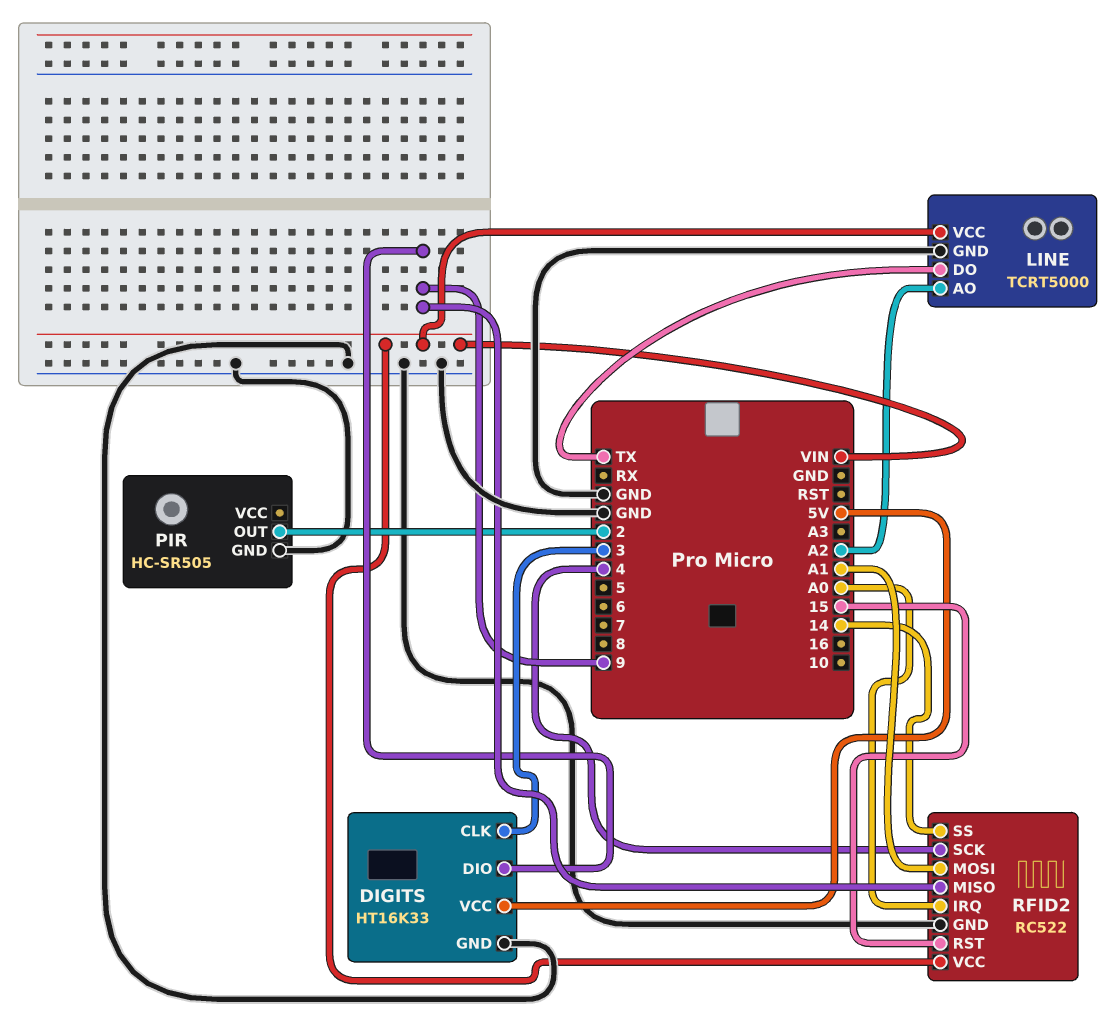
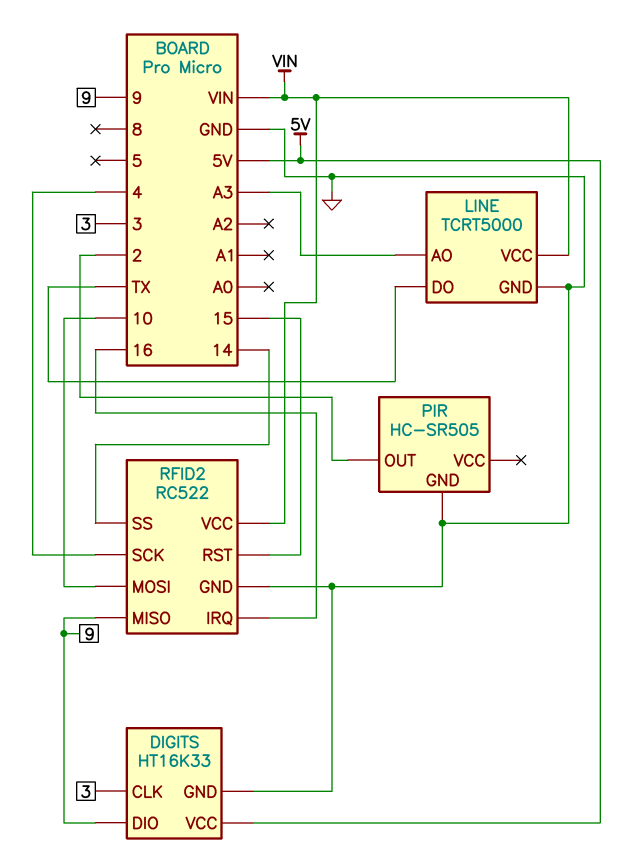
LINE pin AO: A2 -> A3
RFID2 pin IRQ: A0 -> 16
RFID2 pin MOSI: A1 -> 10

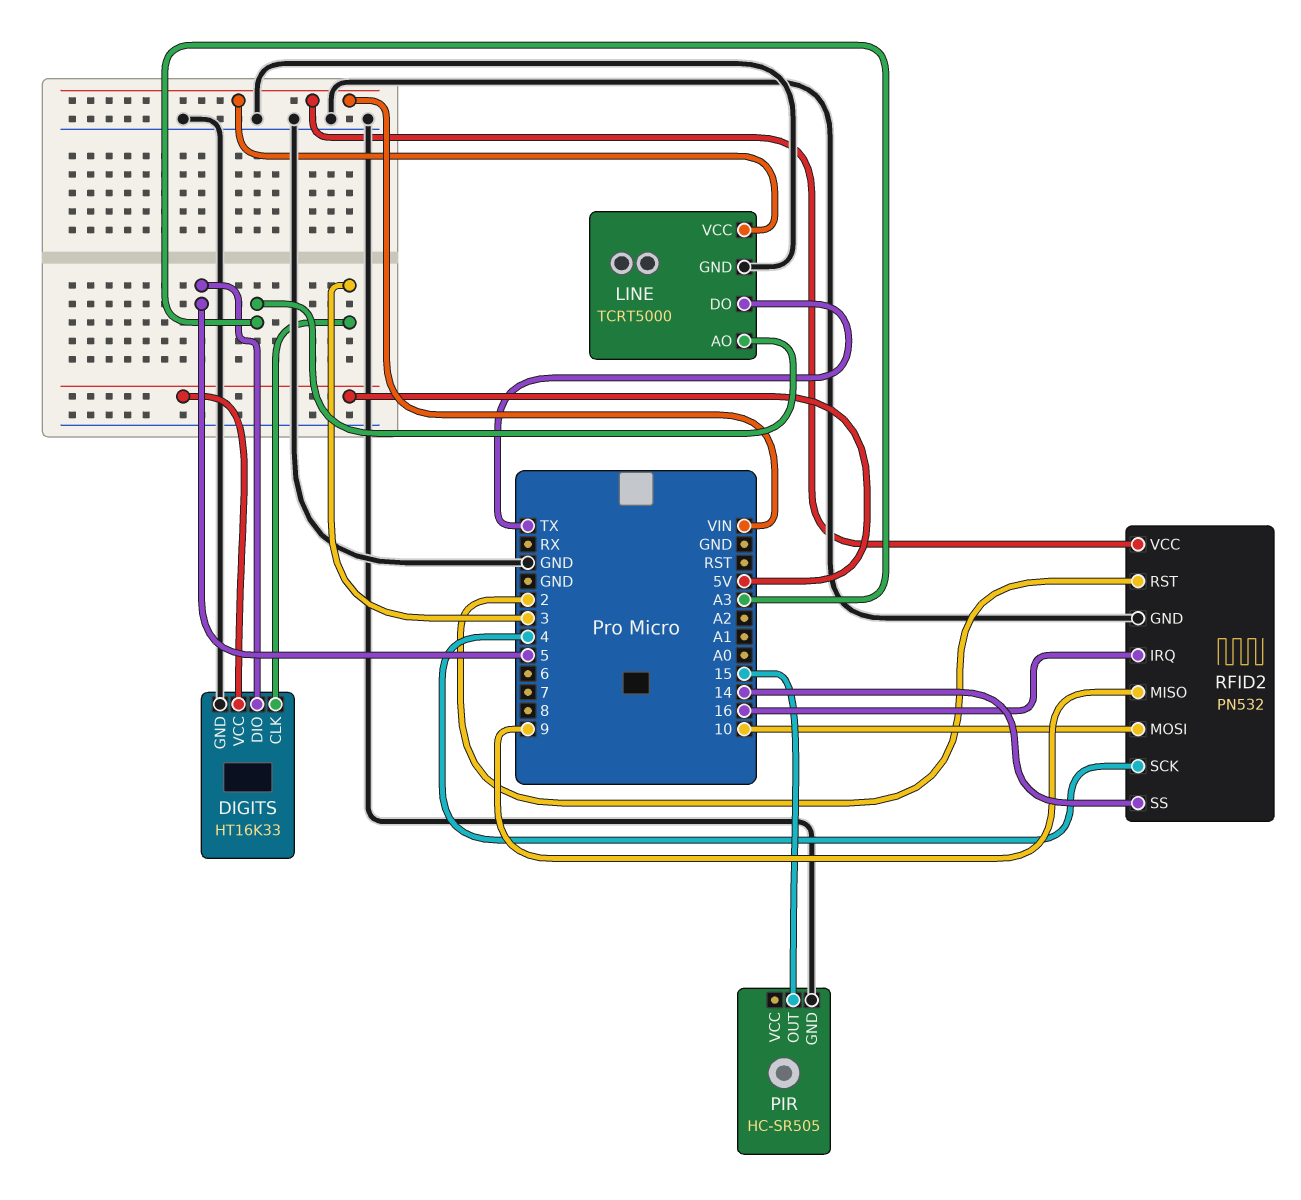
DIGITS pin DIO: 9 -> 5
PIR pin OUT: 2 -> 15
RFID2: RC522 -> PN532
RFID2 pin RST: 15 -> 2

